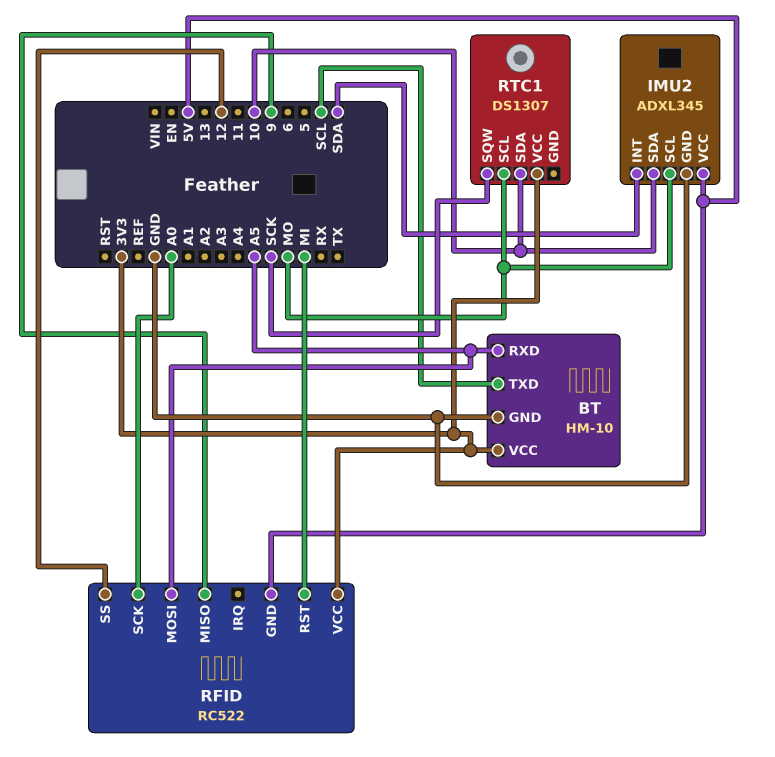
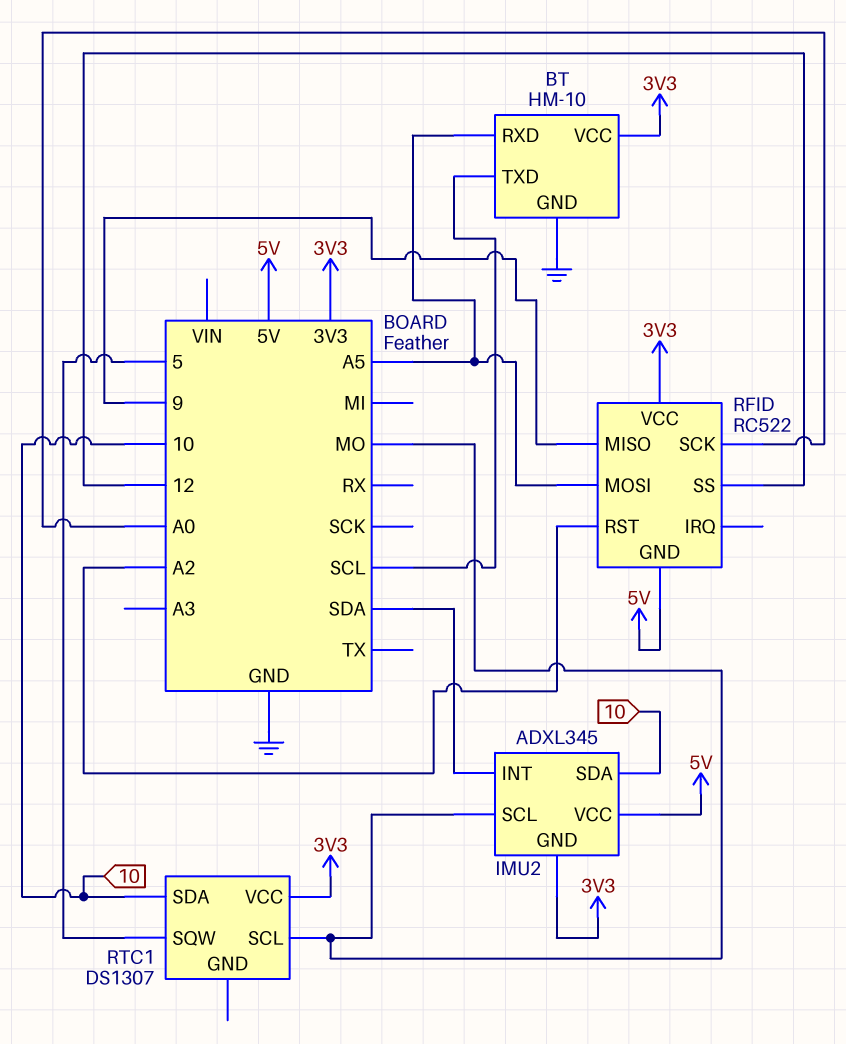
IMU2 pin GND: GND -> 3V3
RFID pin RST: MI -> A2
RTC1 pin SQW: SCK -> 5

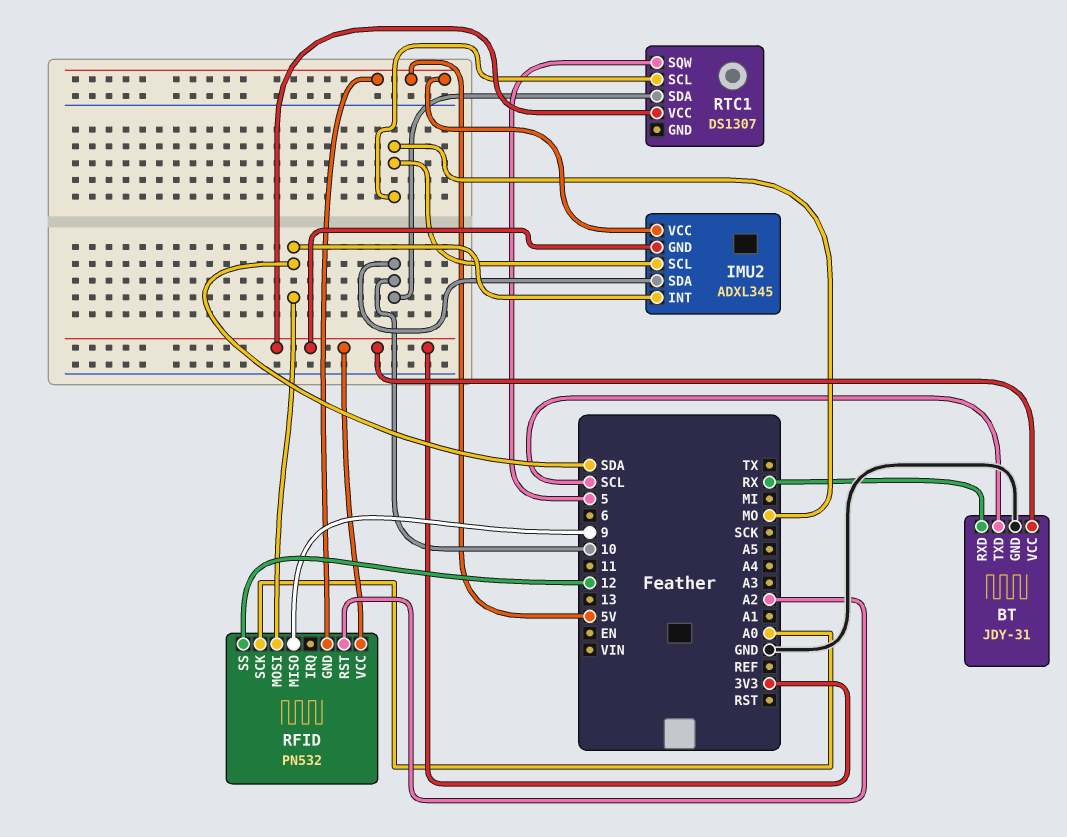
BT: HM-10 -> JDY-31
BT pin RXD: A5 -> RX
RFID: RC522 -> PN532
RFID pin MOSI: A5 -> SDA

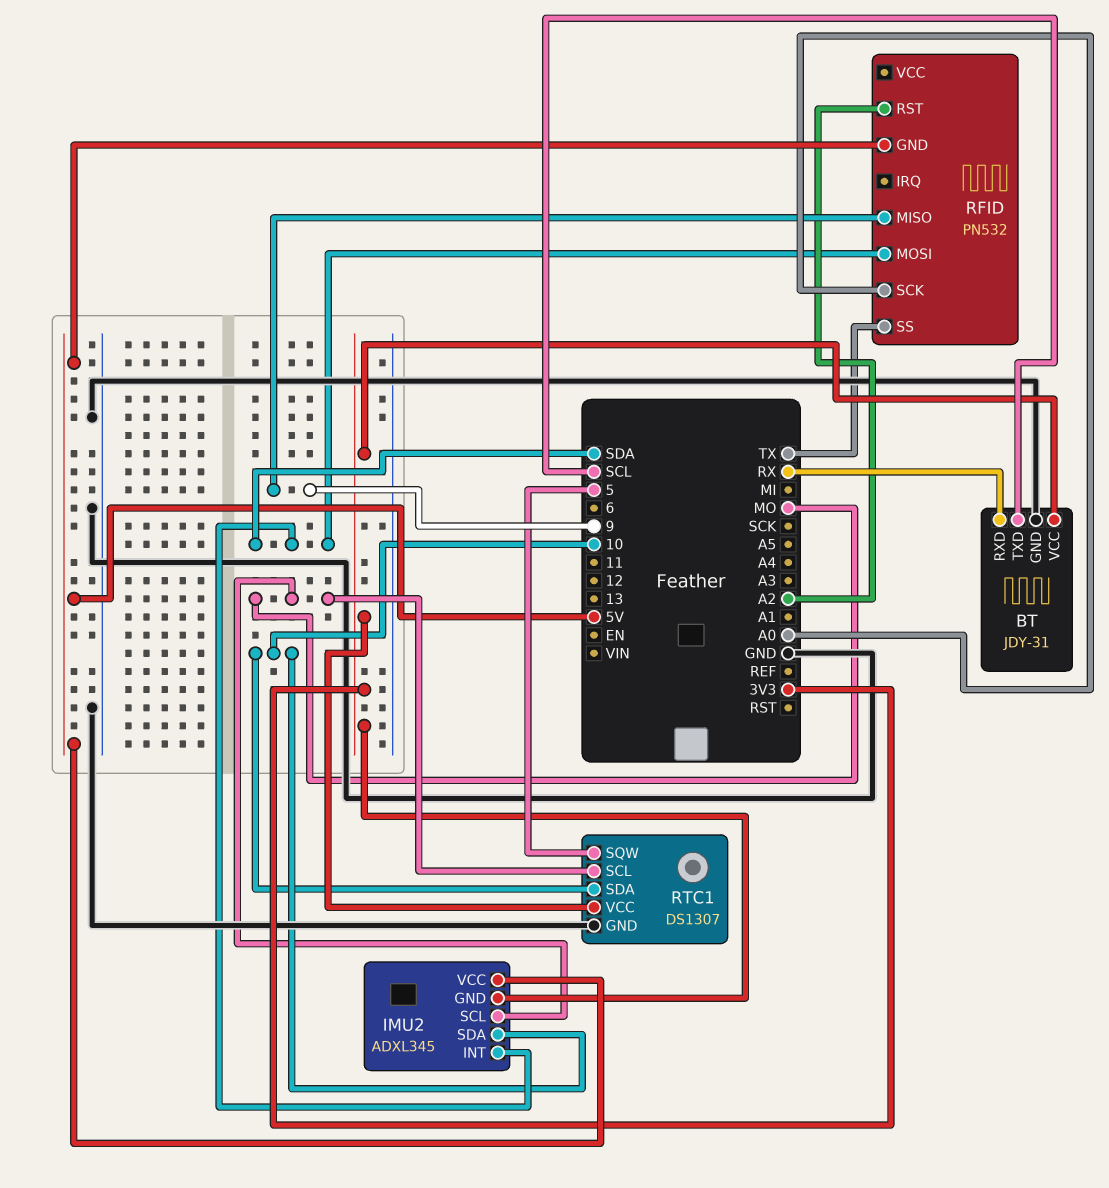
RFID pin SS: 12 -> TX
RFID pin VCC: 3V3 -> none
RTC1 pin GND: none -> GND

